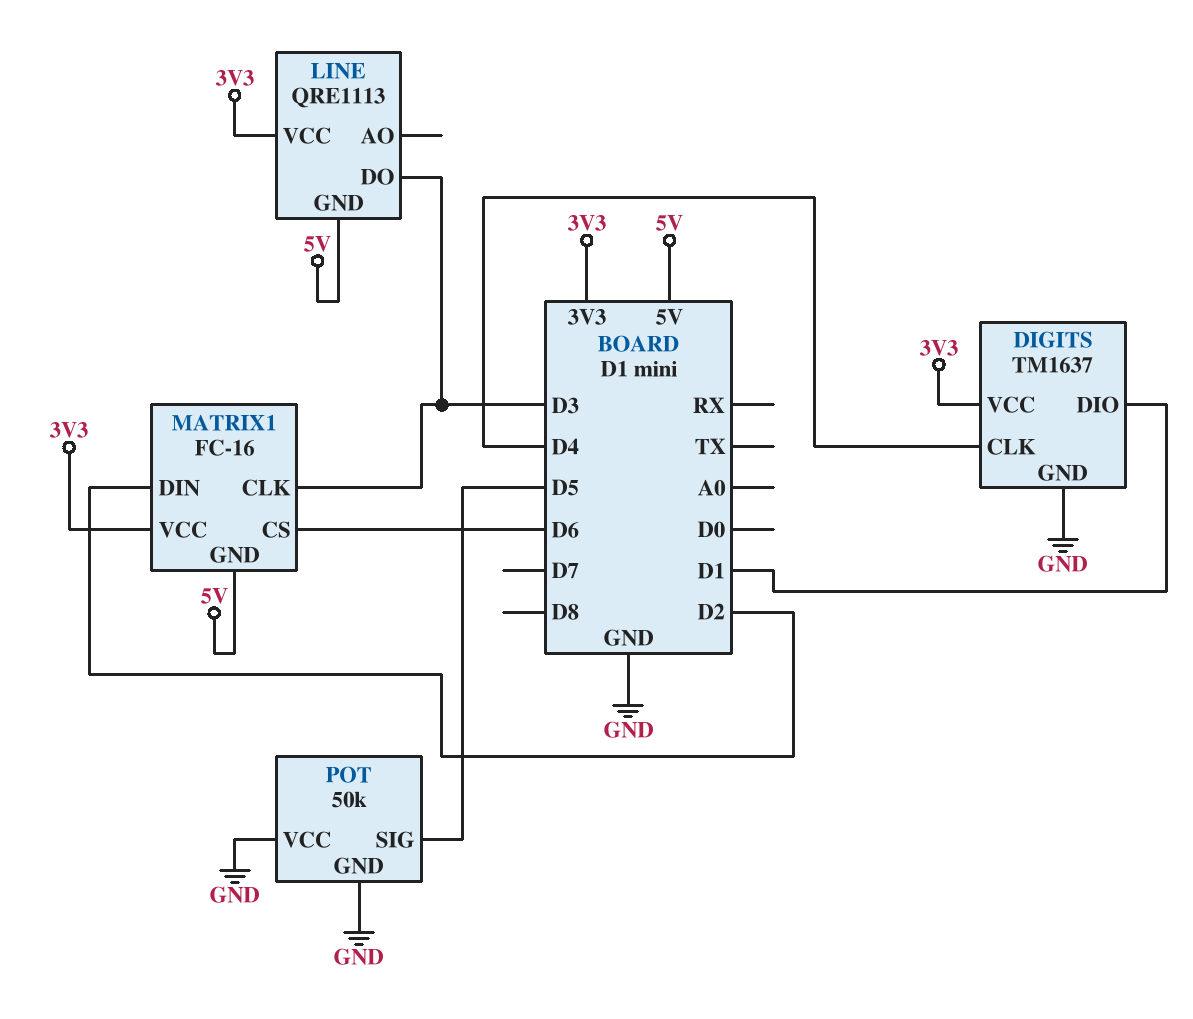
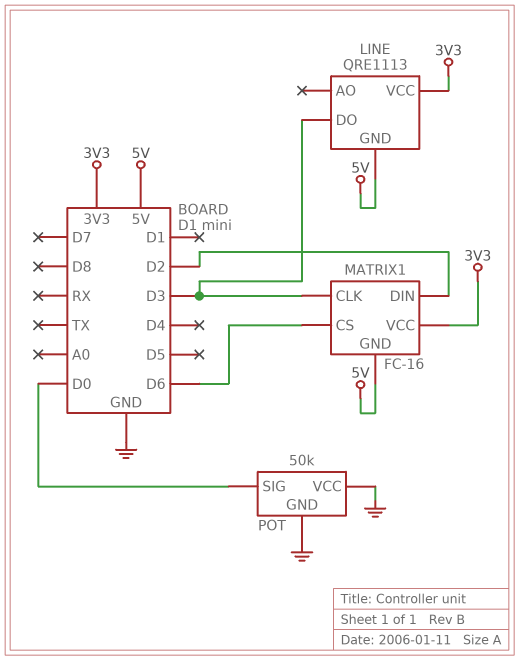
DIGITS: TM1637 -> none
DIGITS pin CLK: D4 -> none
DIGITS pin DIO: D1 -> none
DIGITS pin GND: GND -> none
DIGITS pin VCC: 3V3 -> none
POT pin SIG: D5 -> D0

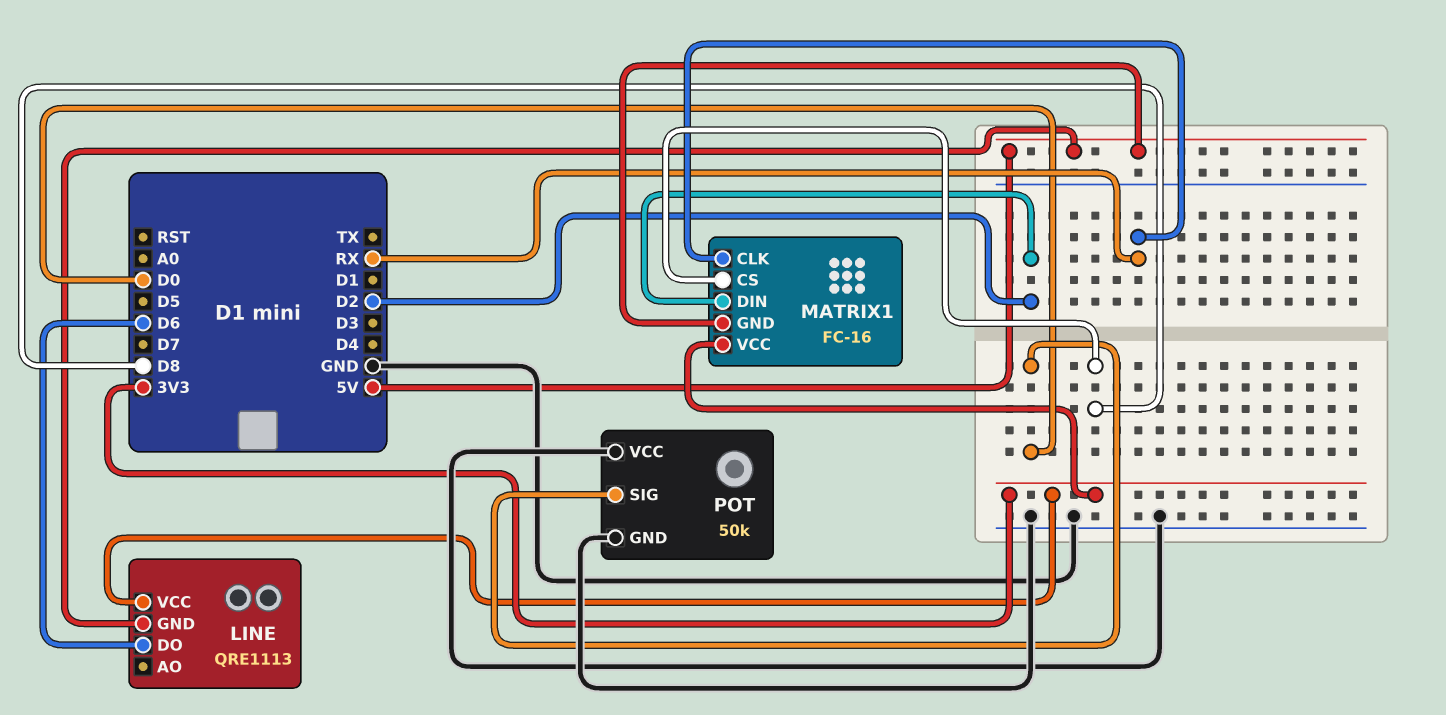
LINE pin DO: D3 -> D6
MATRIX1 pin CLK: D3 -> RX
MATRIX1 pin CS: D6 -> D8

